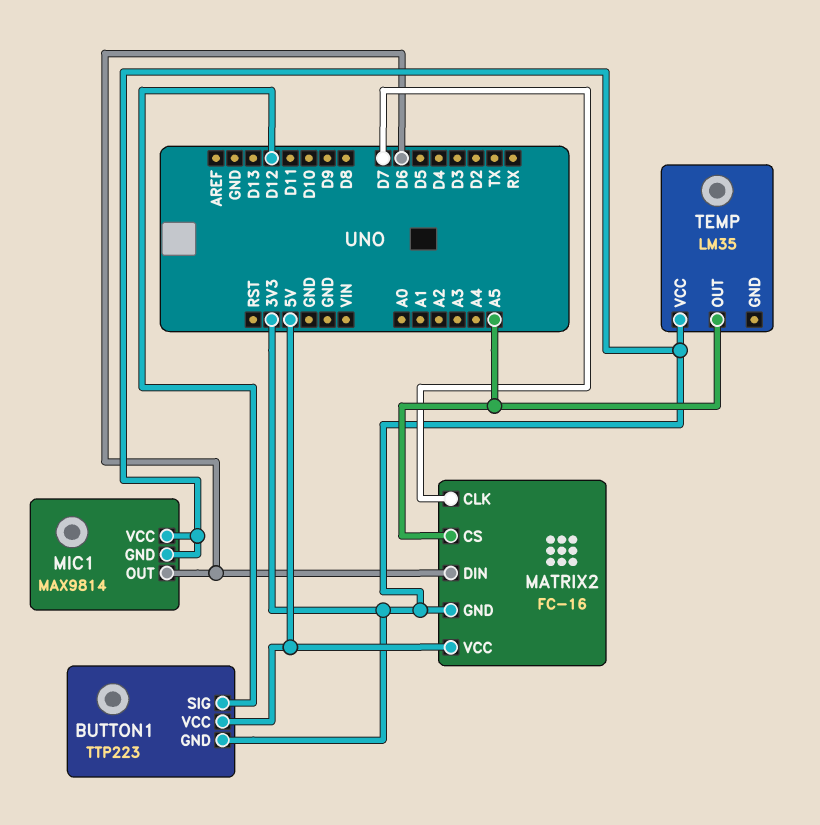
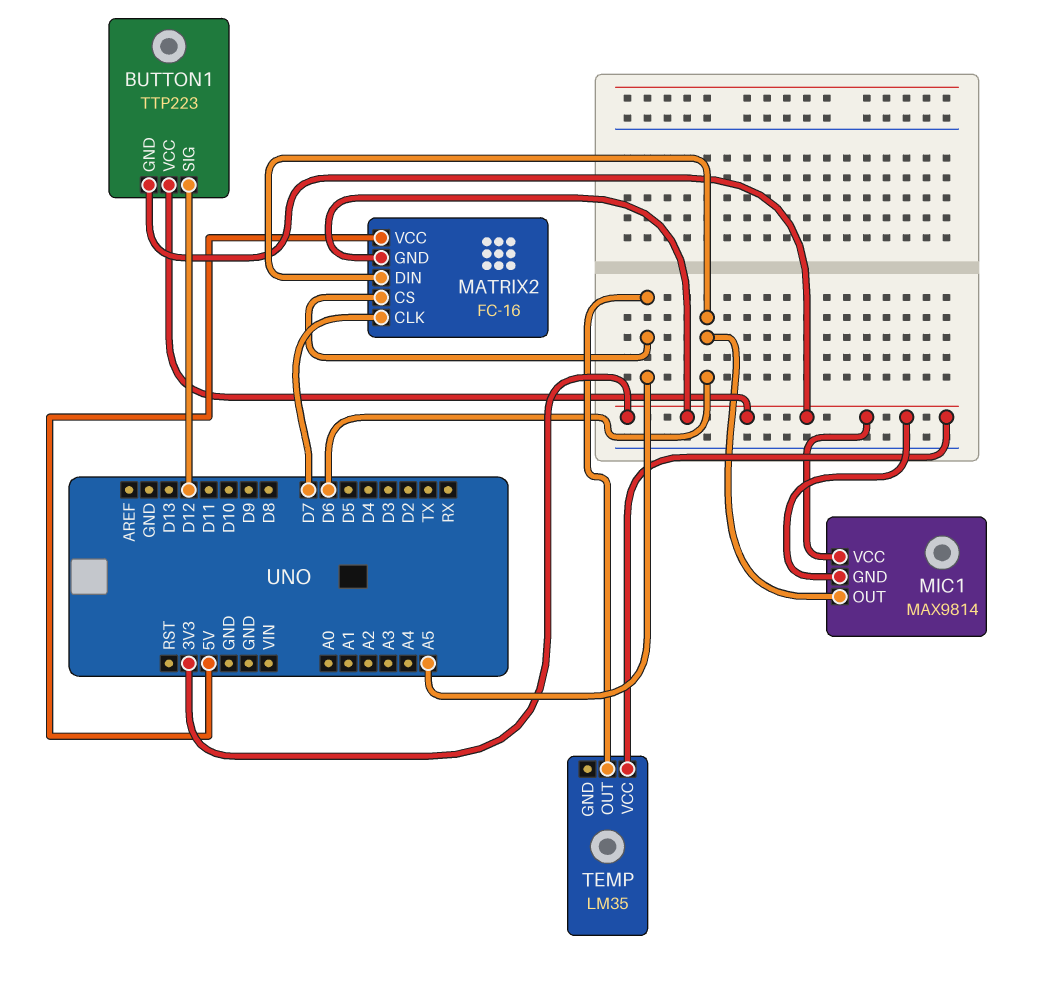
BUTTON1 pin VCC: 5V -> 3V3

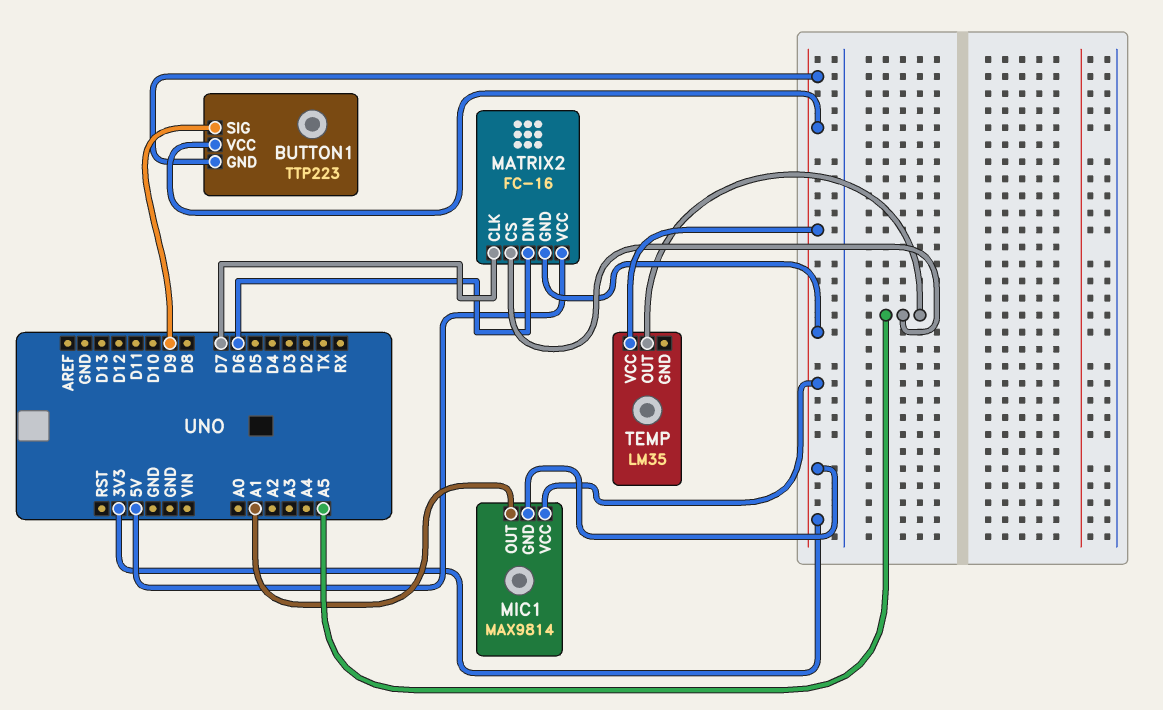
BUTTON1 pin SIG: D12 -> D9
MIC1 pin OUT: D6 -> A1

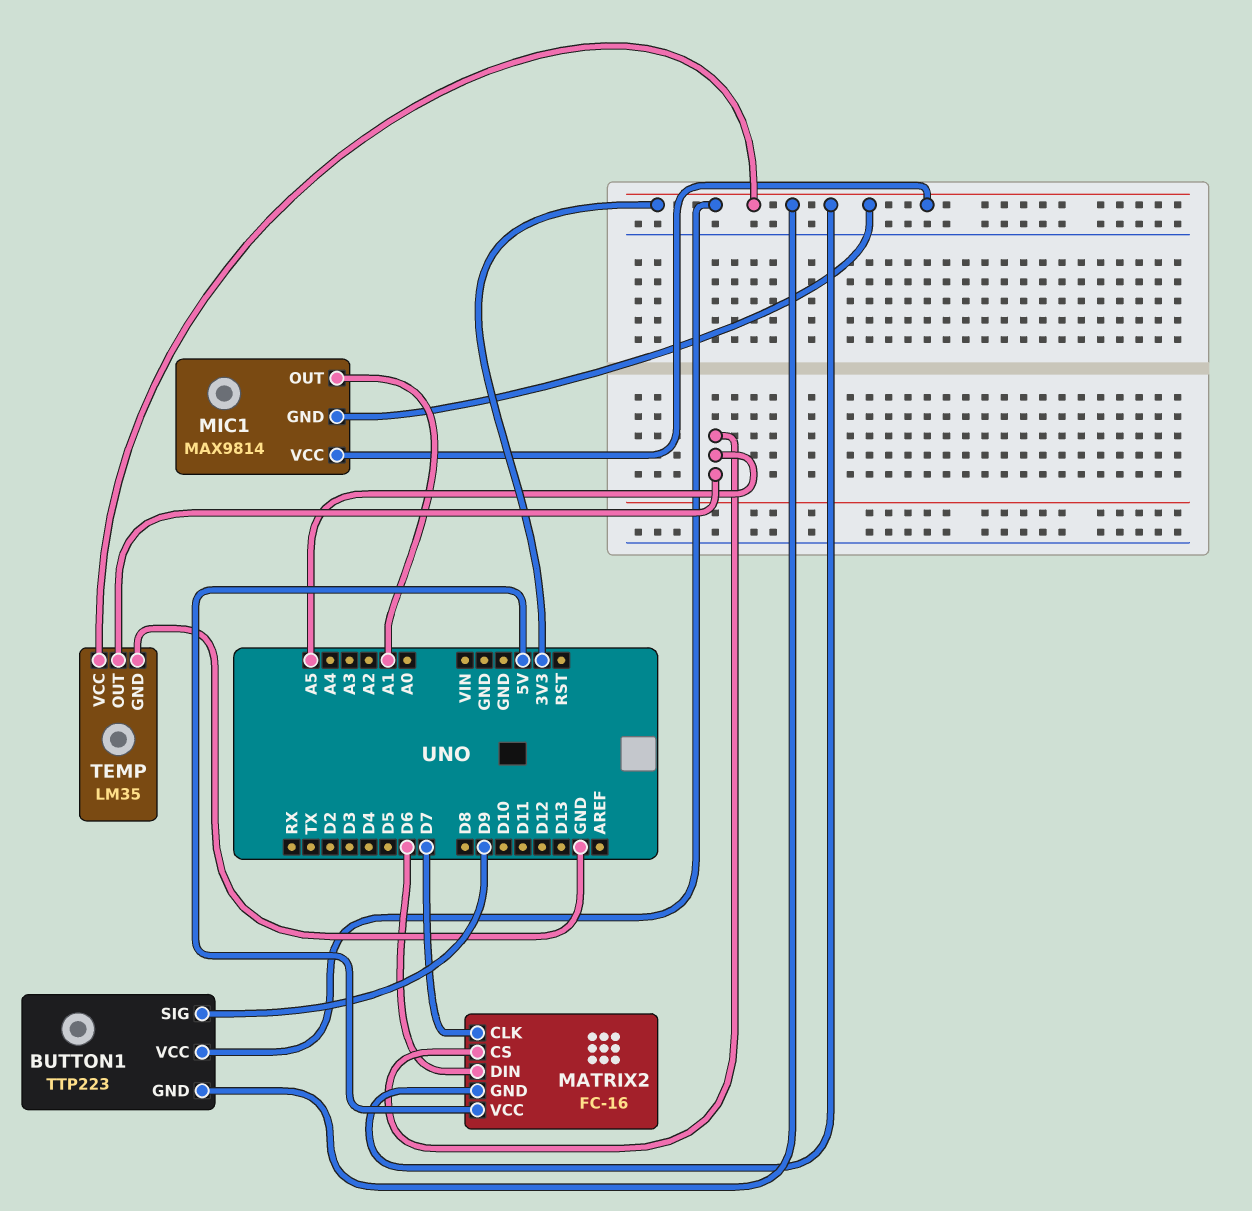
TEMP pin GND: none -> GND

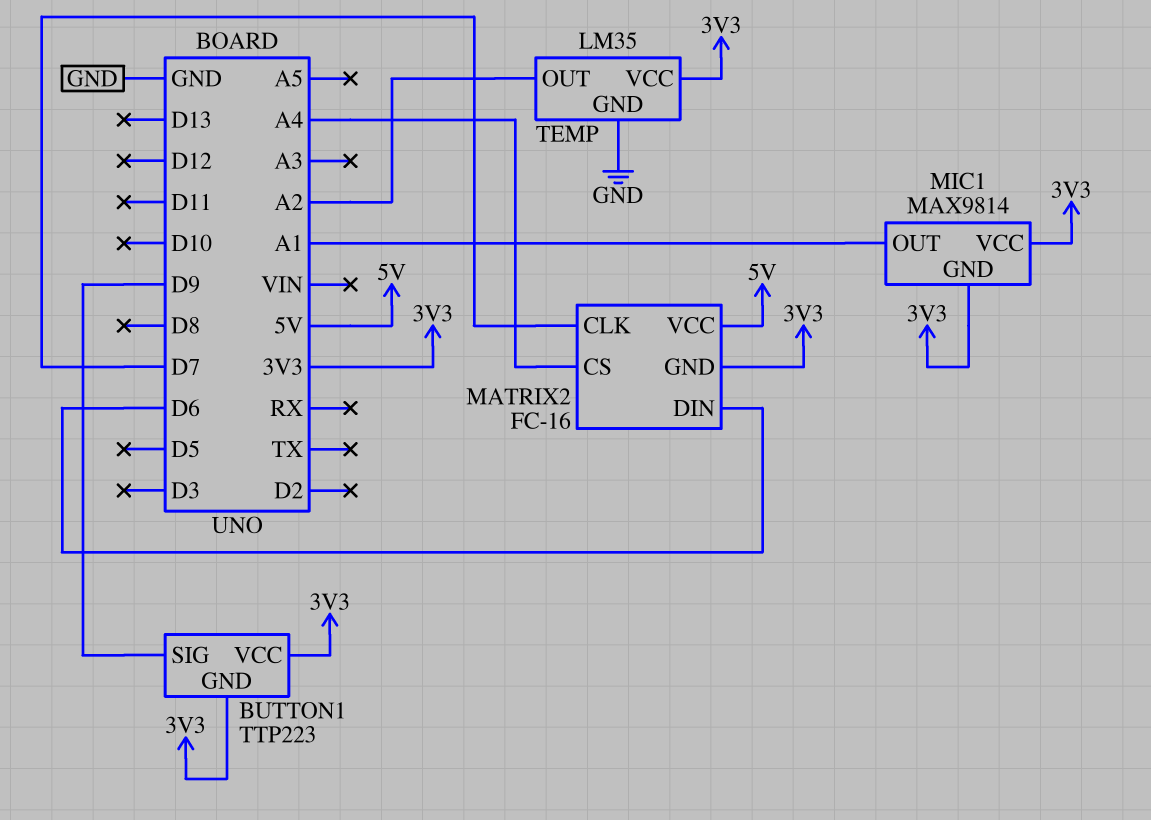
MATRIX2 pin CS: A5 -> A4
TEMP pin OUT: A5 -> A2

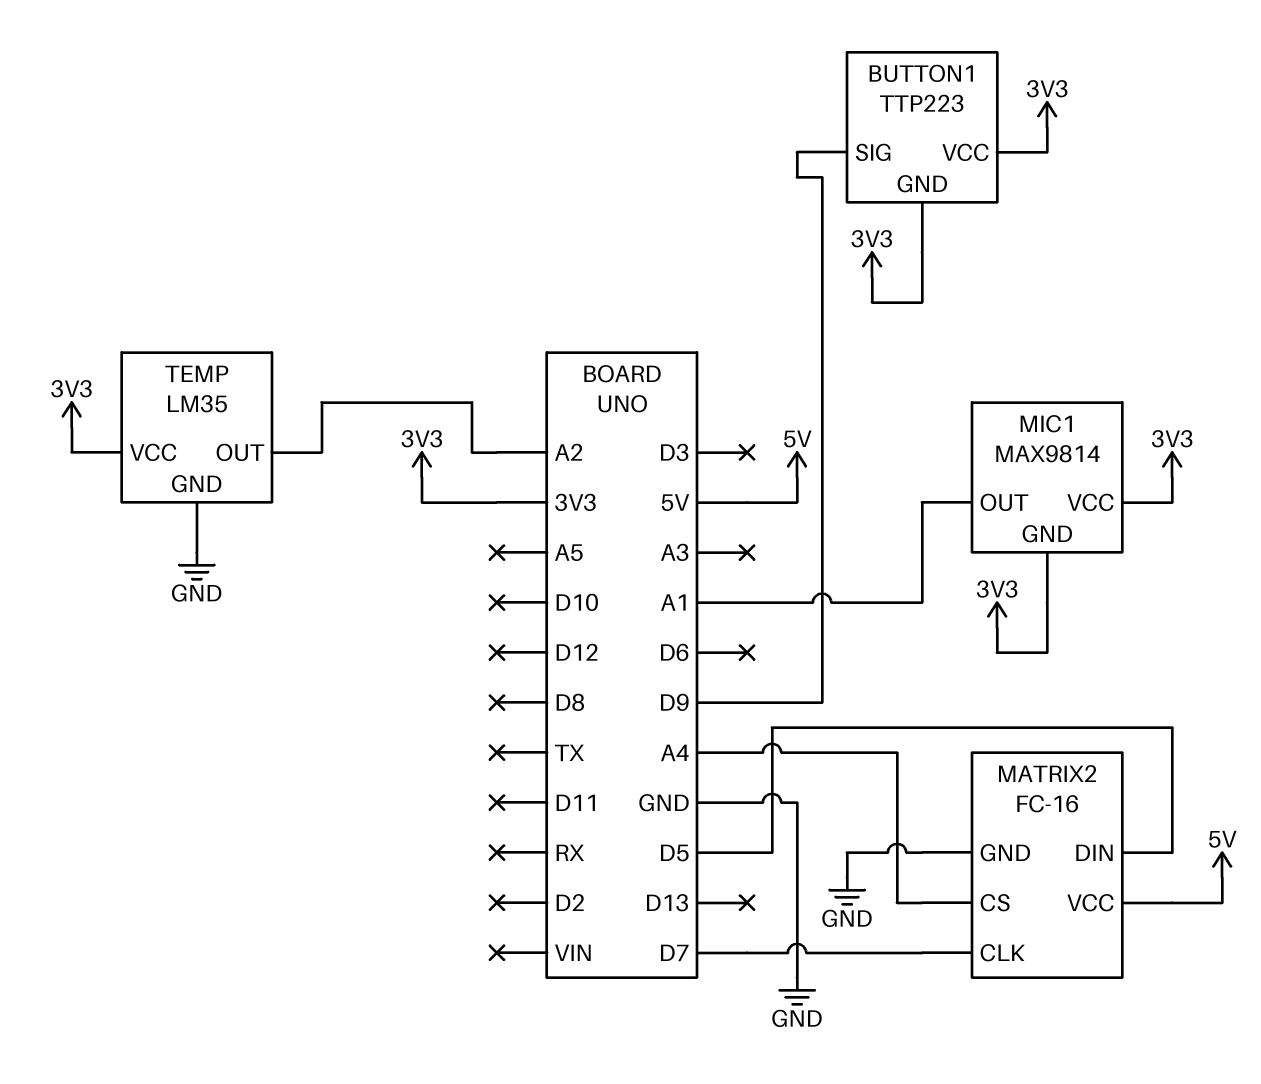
MATRIX2 pin DIN: D6 -> D5
MATRIX2 pin GND: 3V3 -> GND

